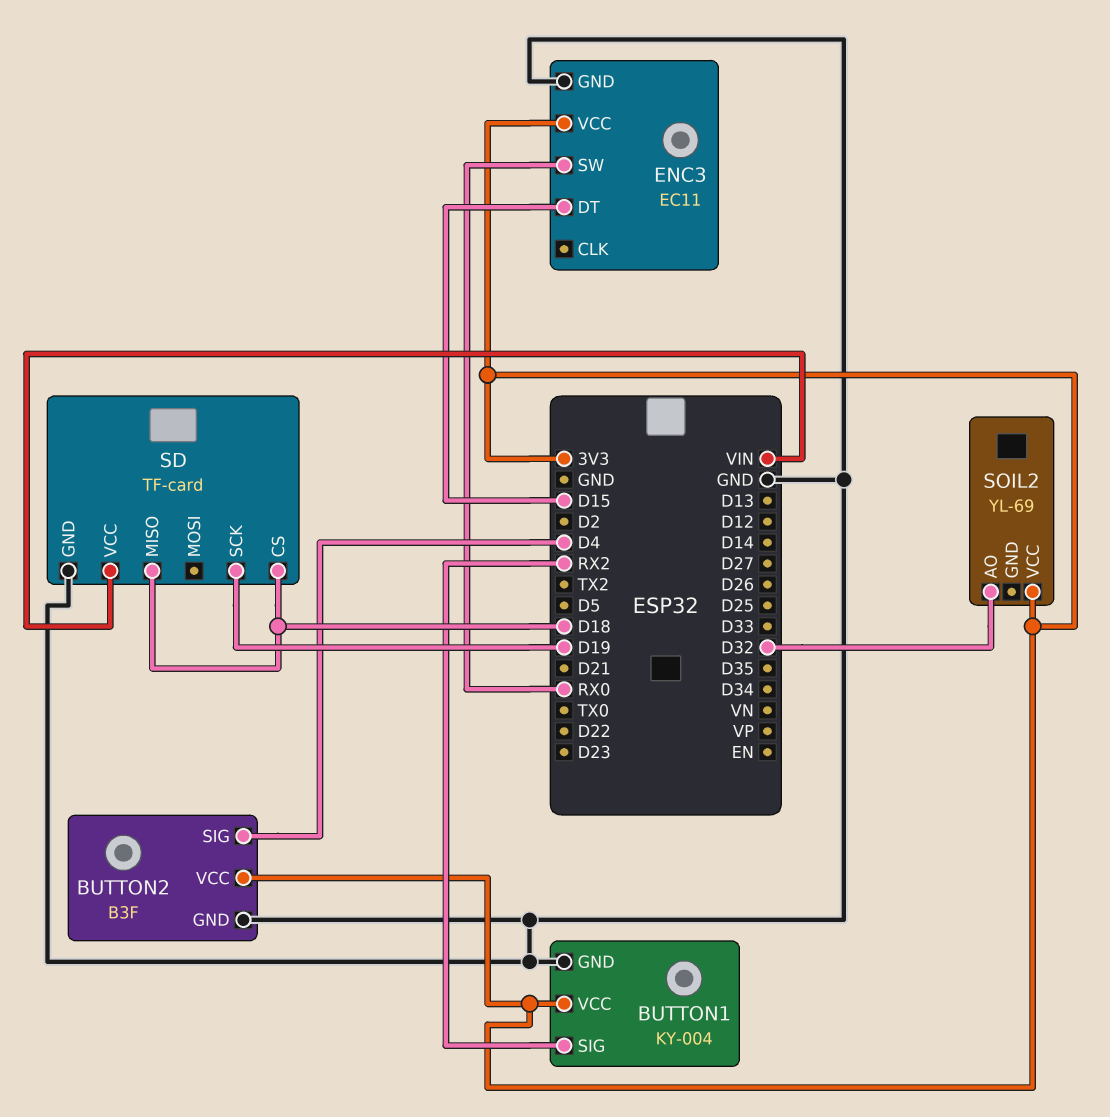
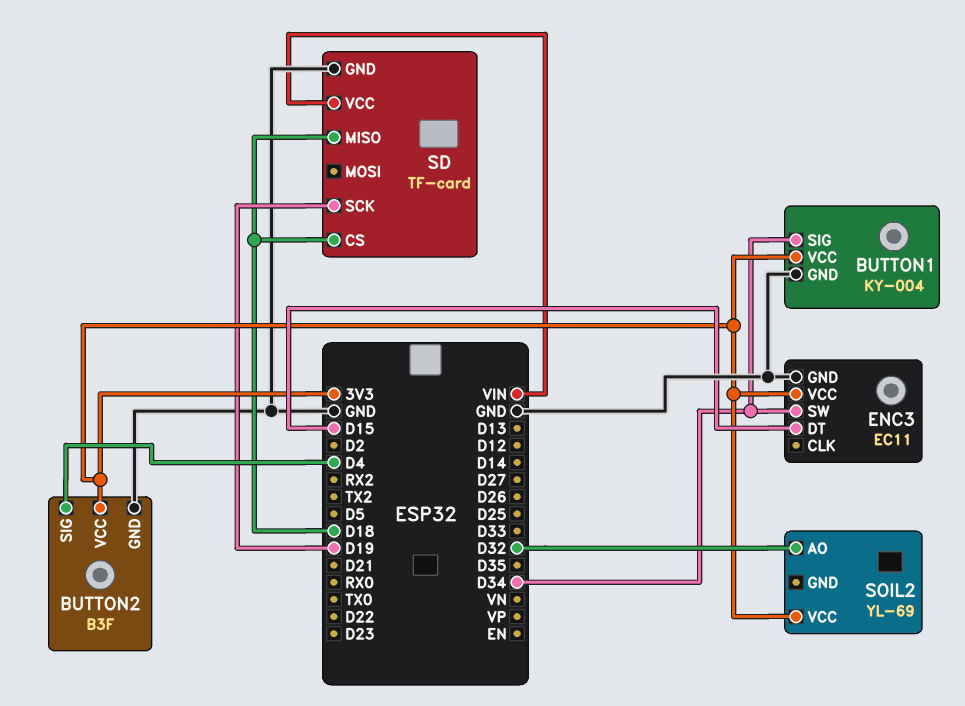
BUTTON1 pin SIG: RX2 -> D34
ENC3 pin SW: RX0 -> D34

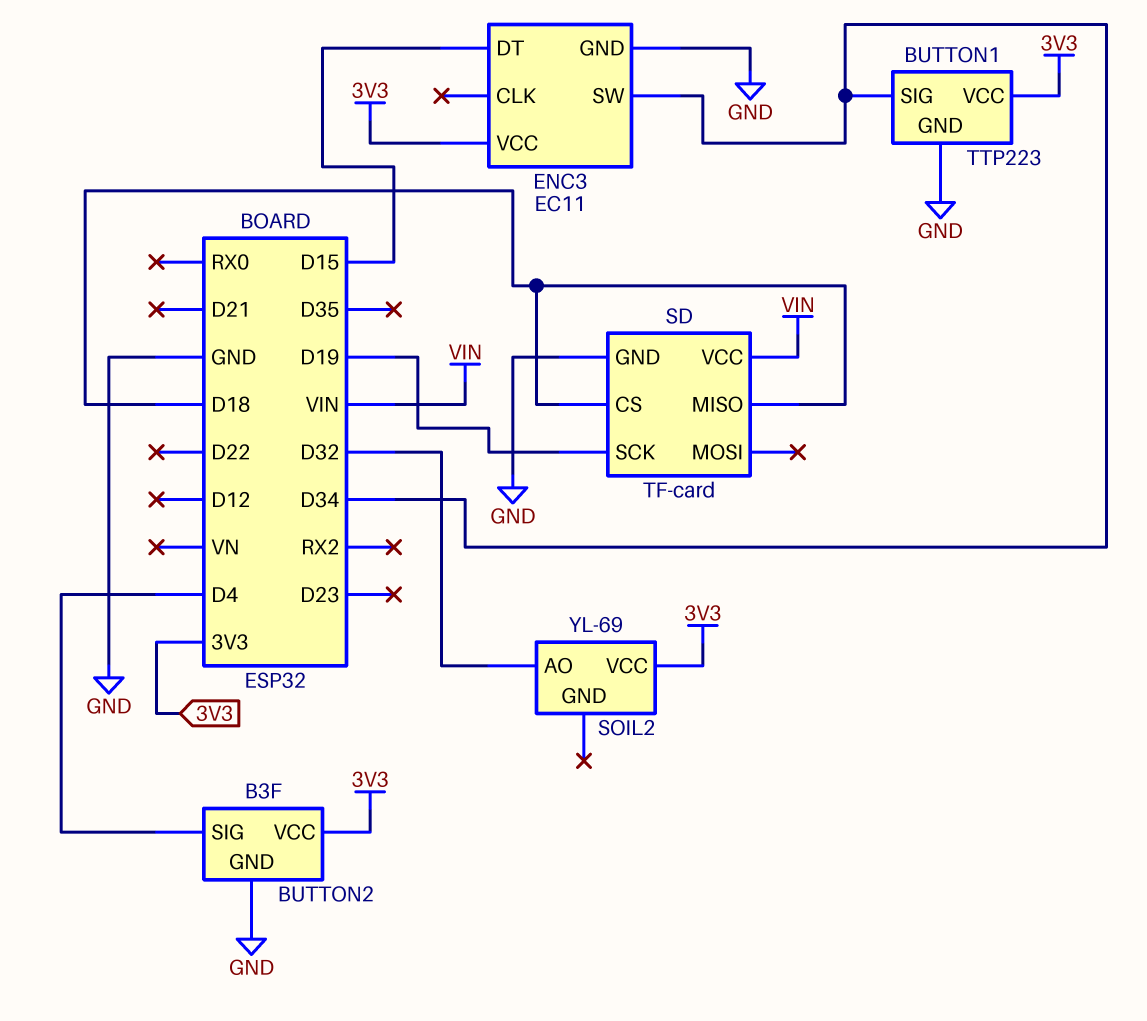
BUTTON1: KY-004 -> TTP223

